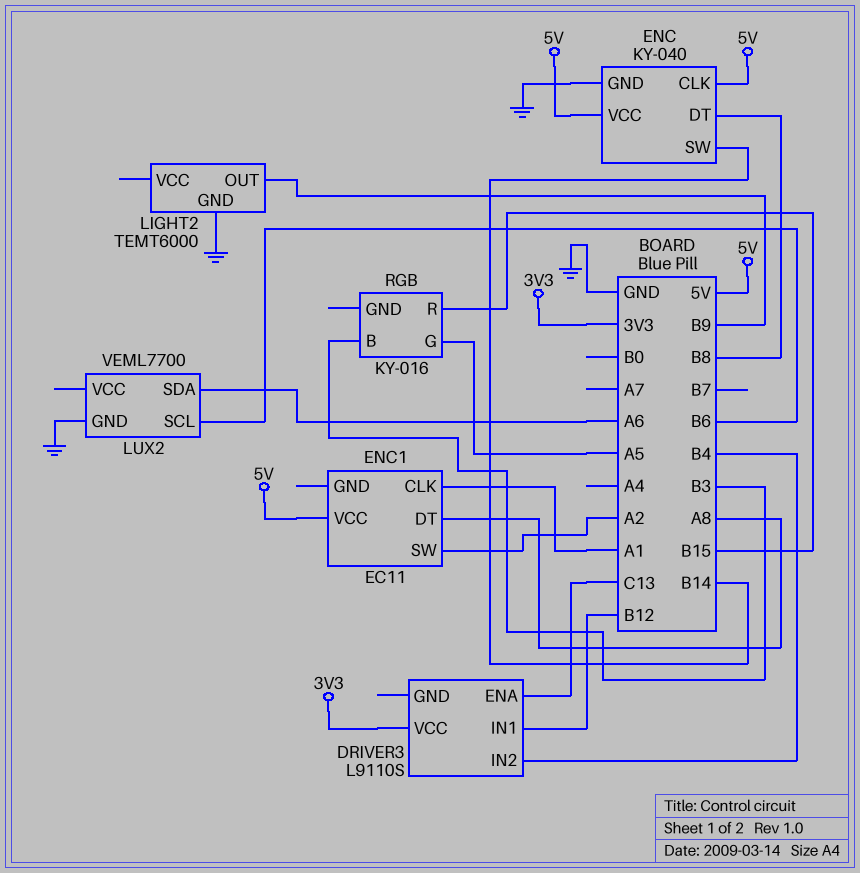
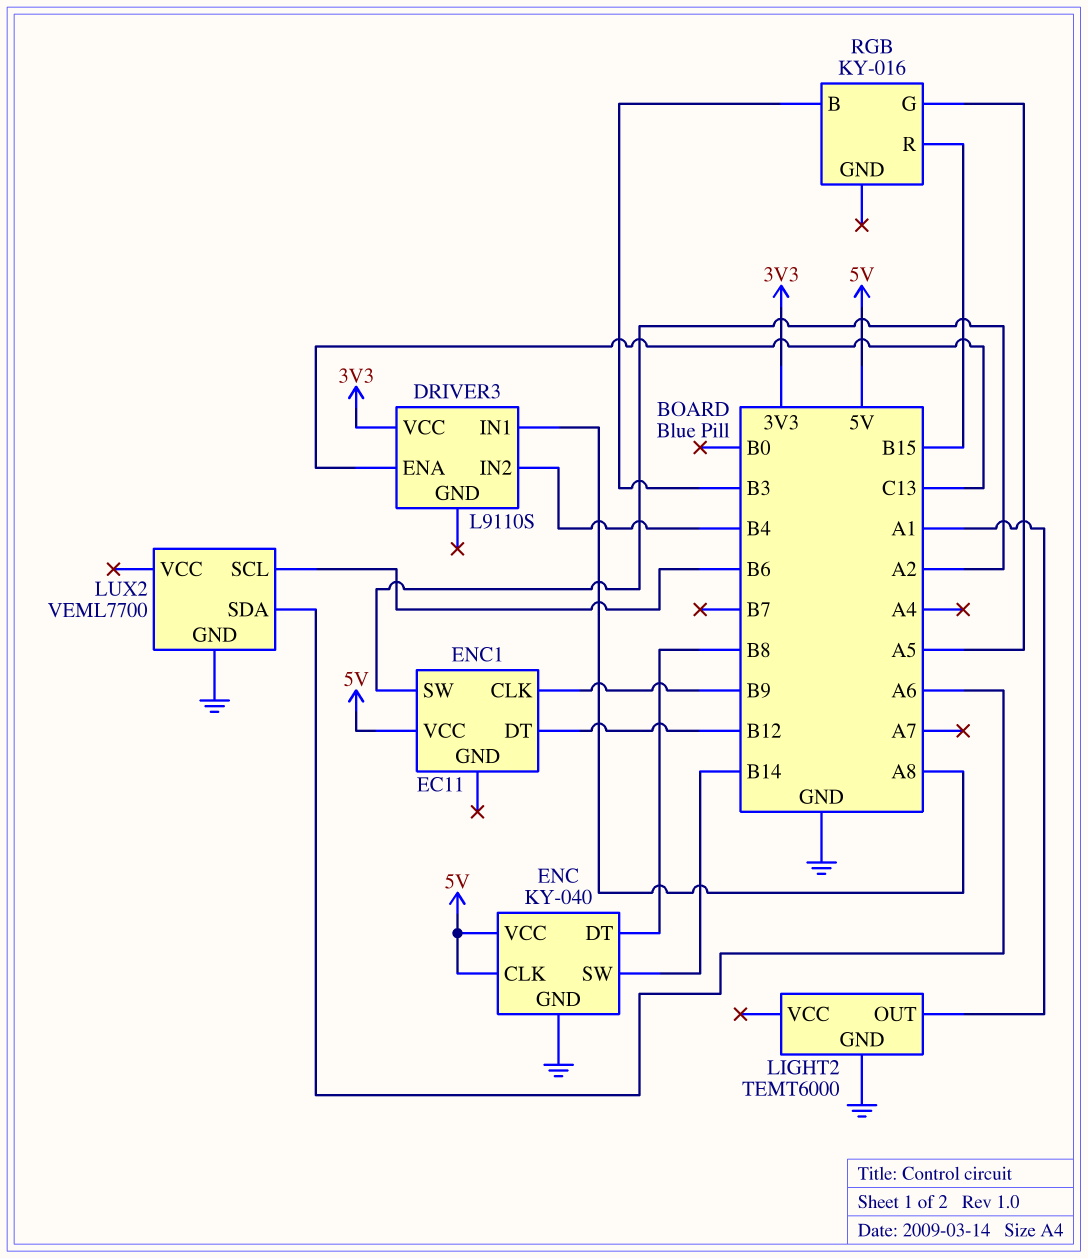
DRIVER3 pin IN1: B12 -> A8
ENC1 pin CLK: A1 -> B9
ENC1 pin DT: A8 -> B12
LIGHT2 pin OUT: B9 -> A1

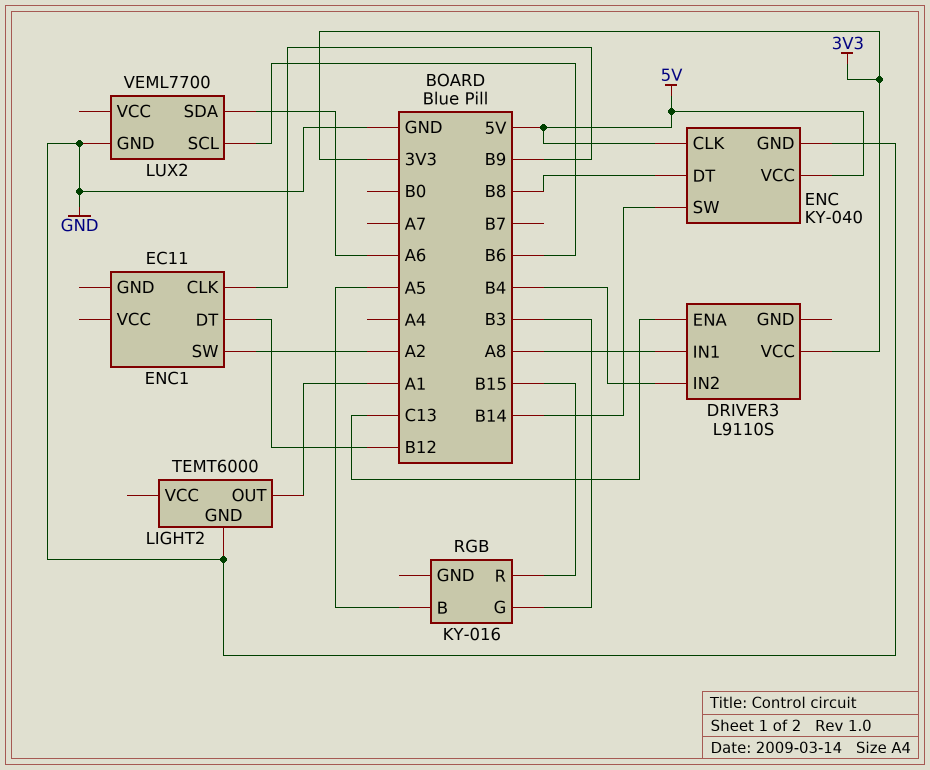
ENC1 pin VCC: 5V -> none
RGB pin B: B3 -> A5
RGB pin G: A5 -> B3

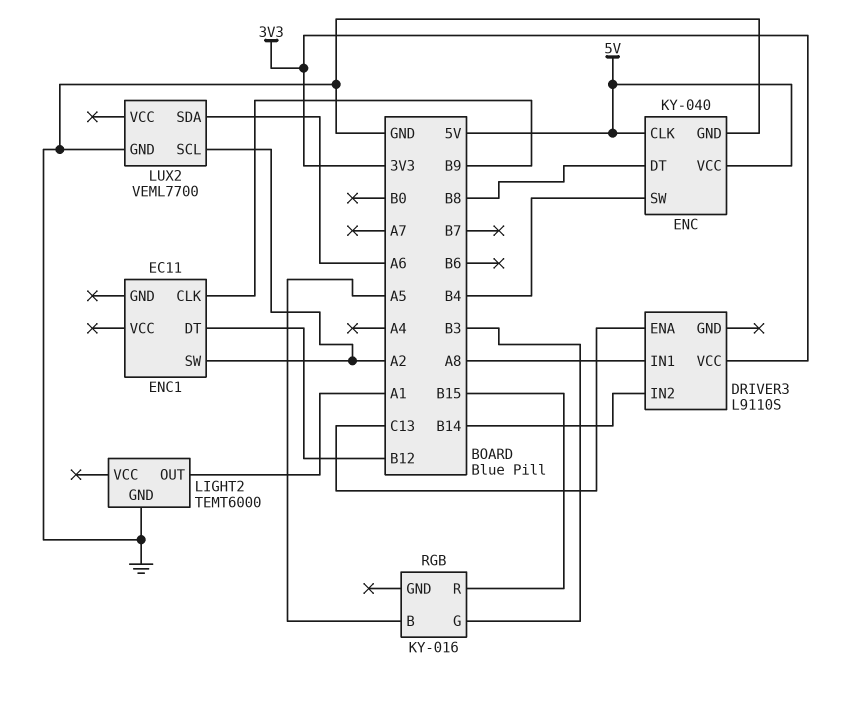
DRIVER3 pin IN2: B4 -> B14
ENC pin SW: B14 -> B4
LUX2 pin SCL: B6 -> A2

